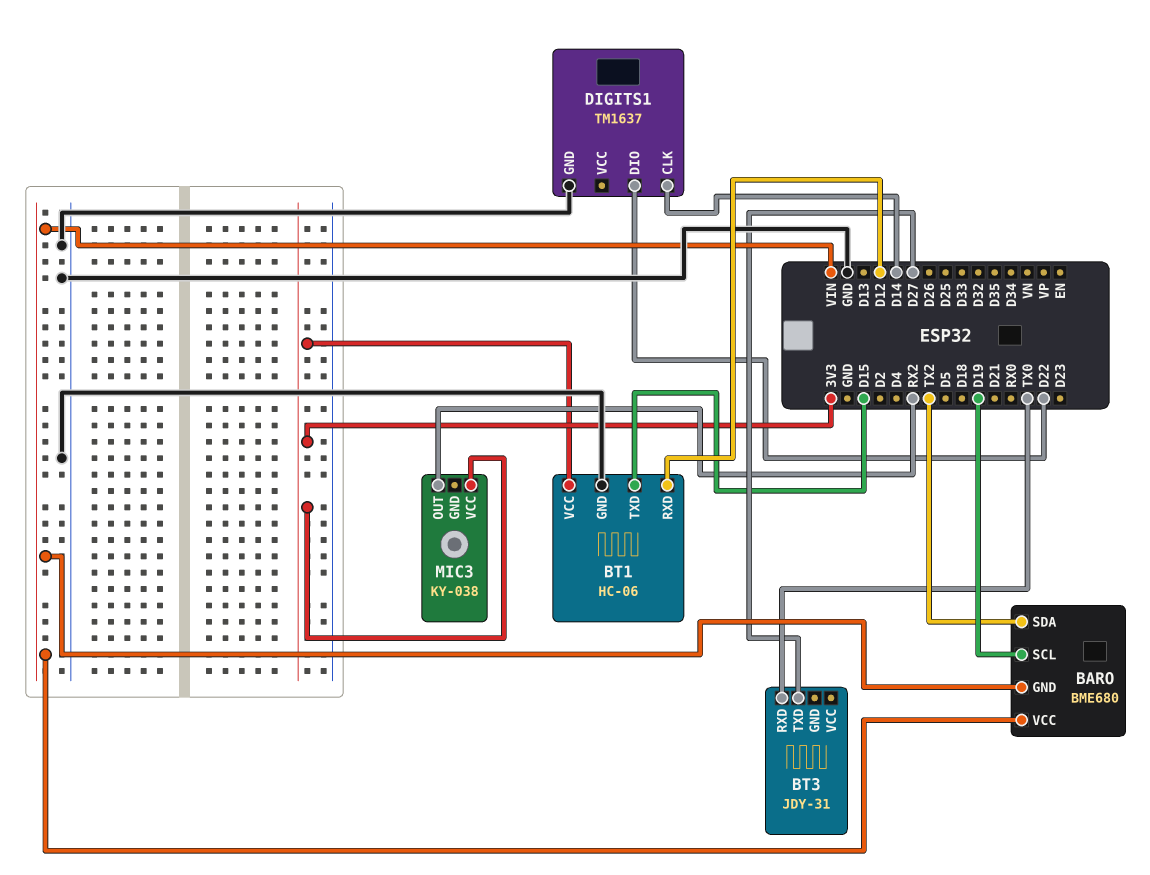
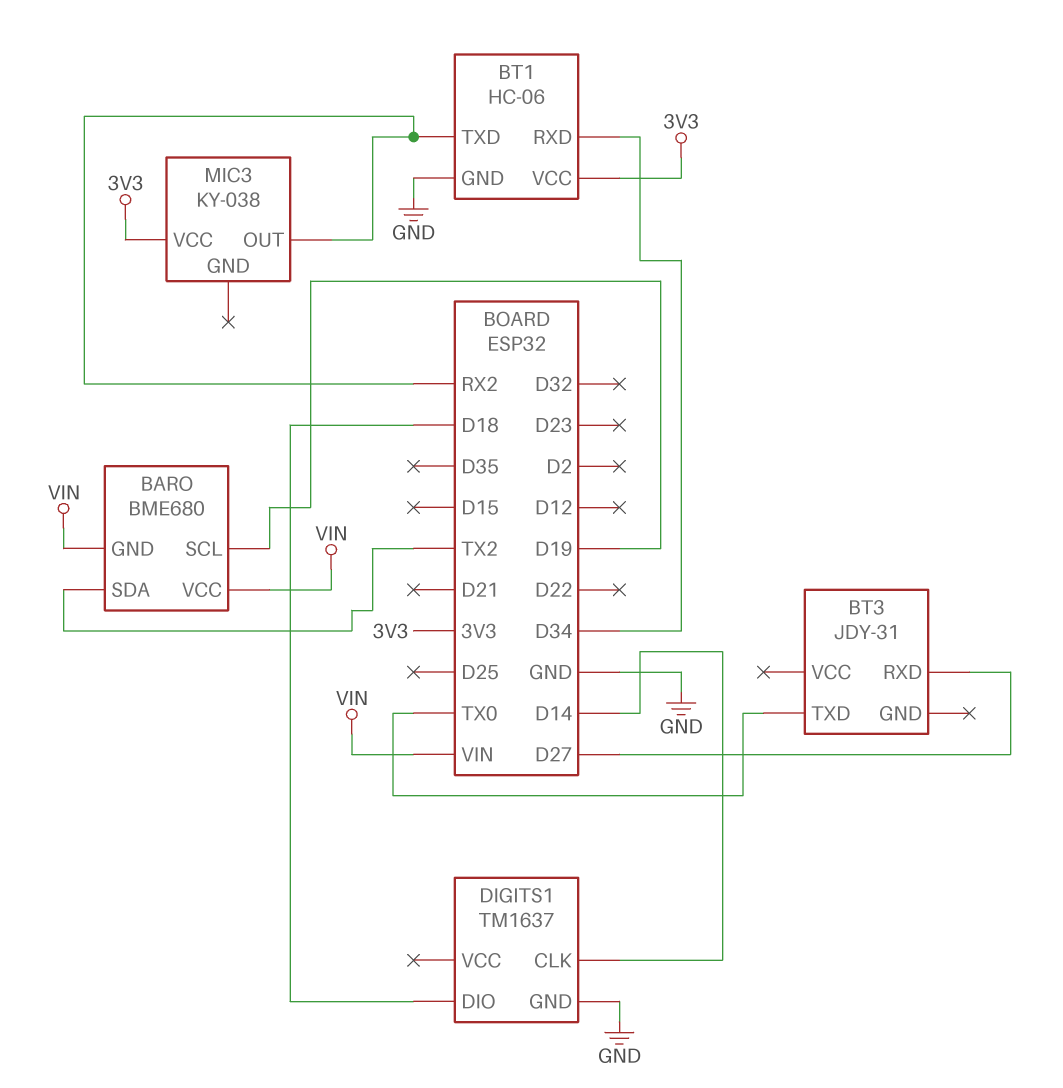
BT1 pin RXD: D12 -> D34
BT1 pin TXD: D15 -> RX2
BT3 pin RXD: TX0 -> D27
BT3 pin TXD: D27 -> TX0
DIGITS1 pin DIO: D22 -> D18

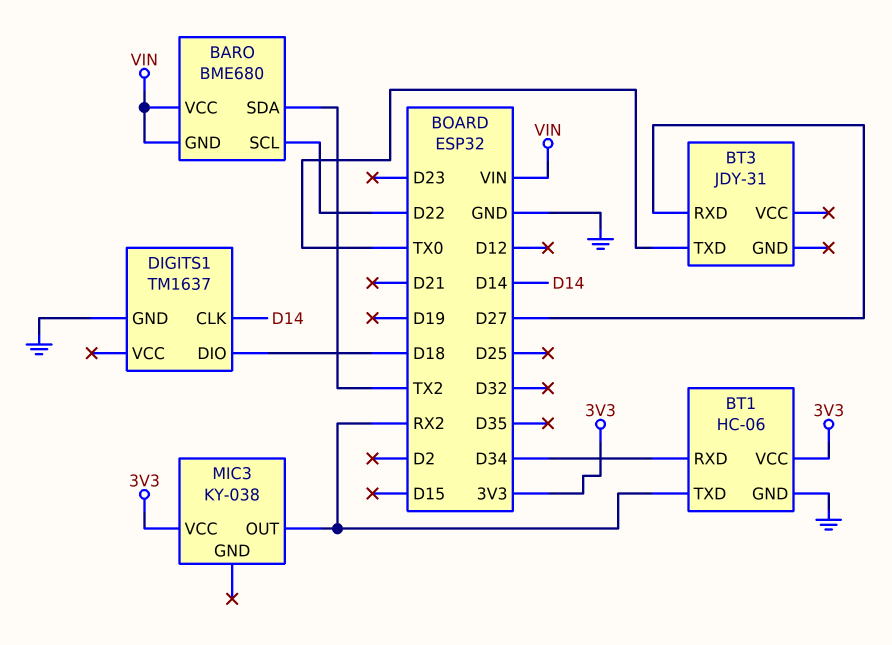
BARO pin SCL: D19 -> D22

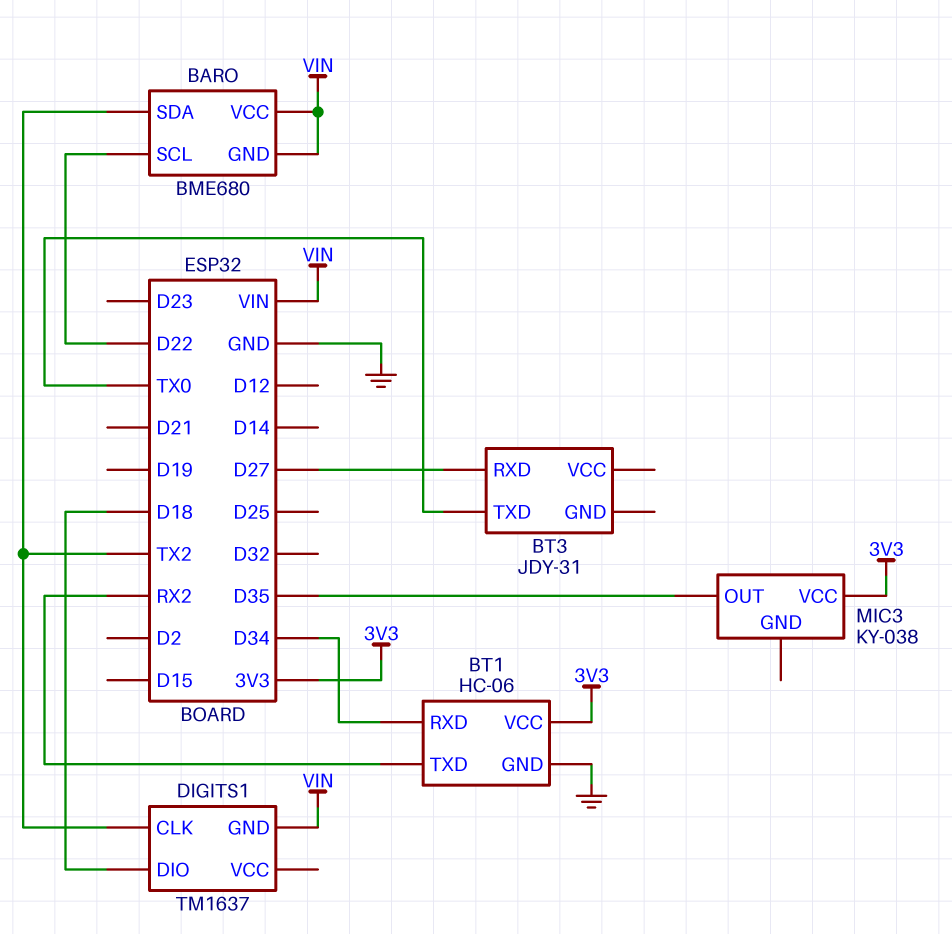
DIGITS1 pin CLK: D14 -> TX2
DIGITS1 pin GND: GND -> VIN
MIC3 pin OUT: RX2 -> D35

